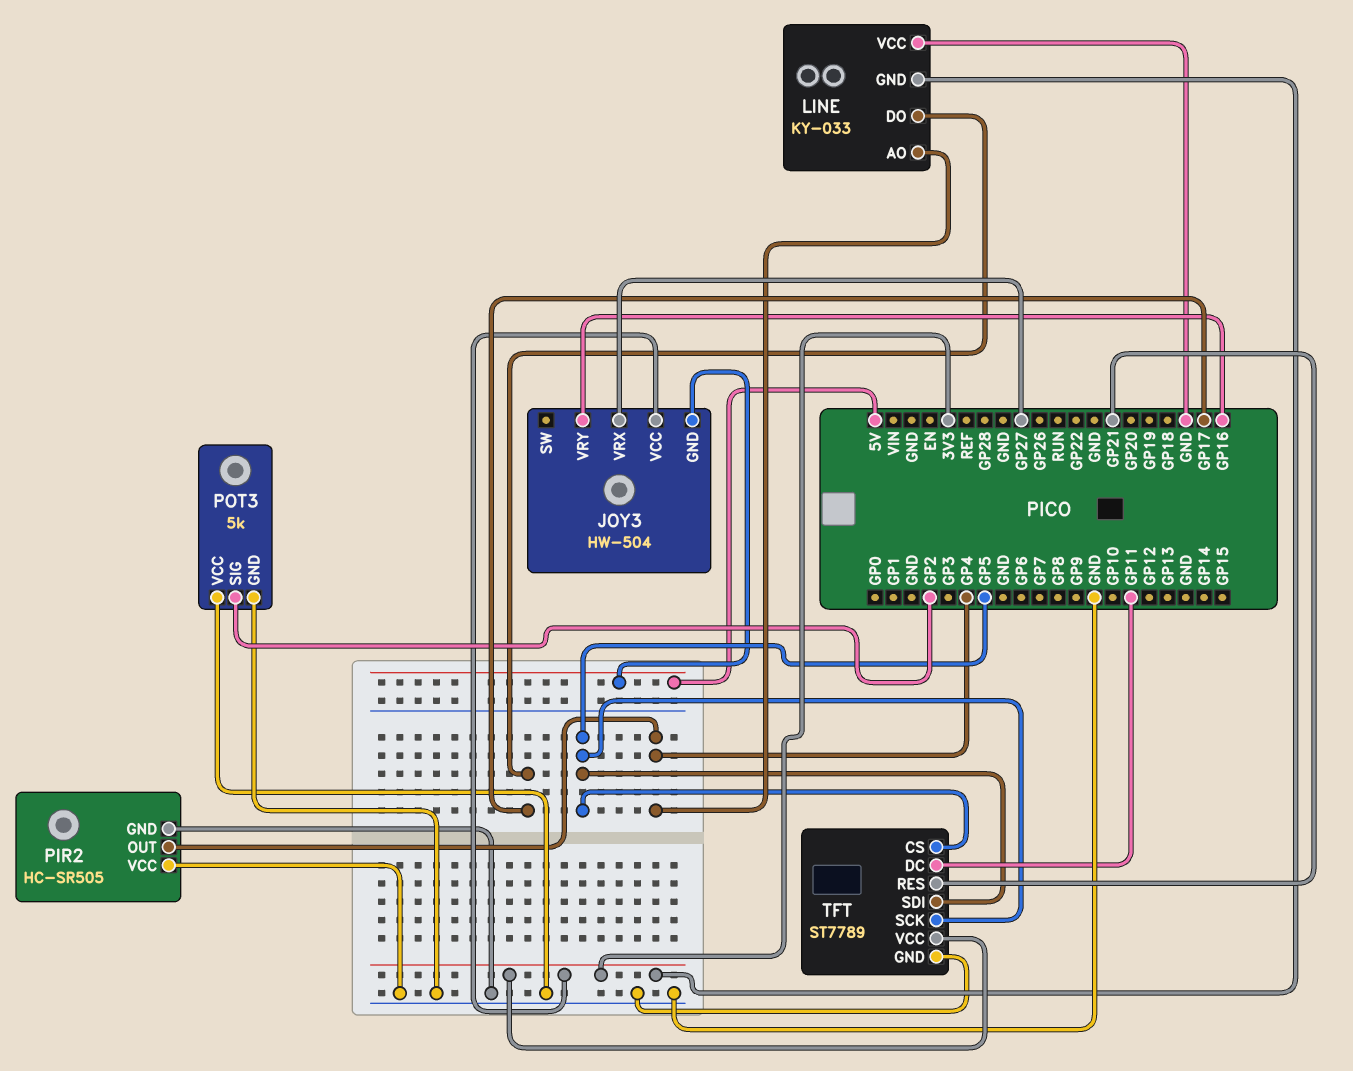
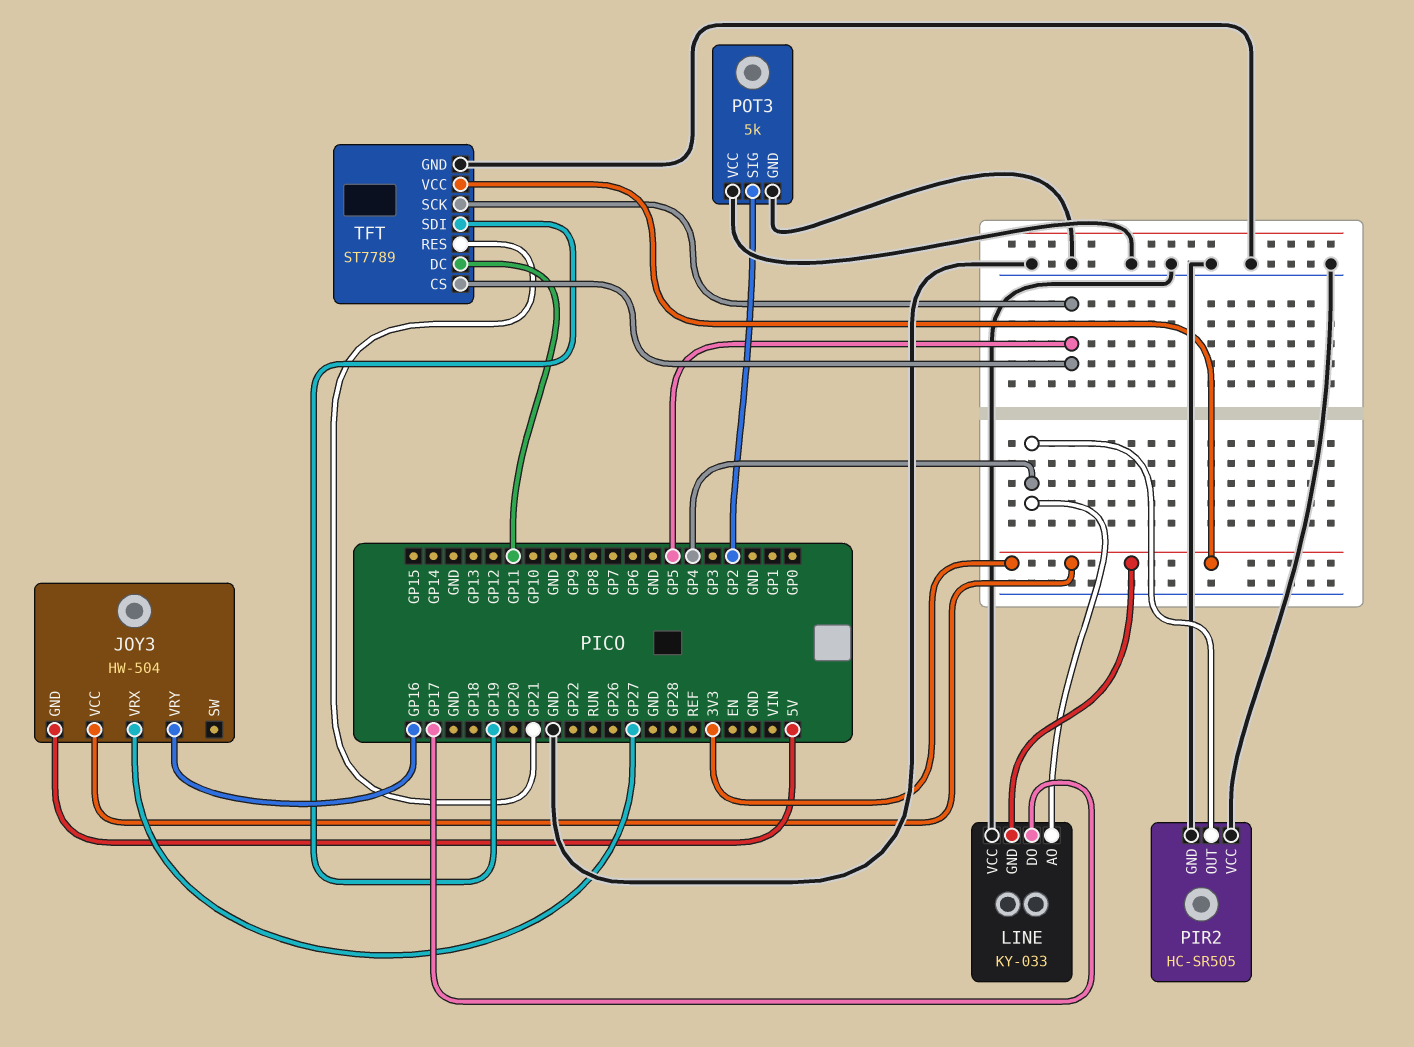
TFT pin SDI: GP5 -> GP19

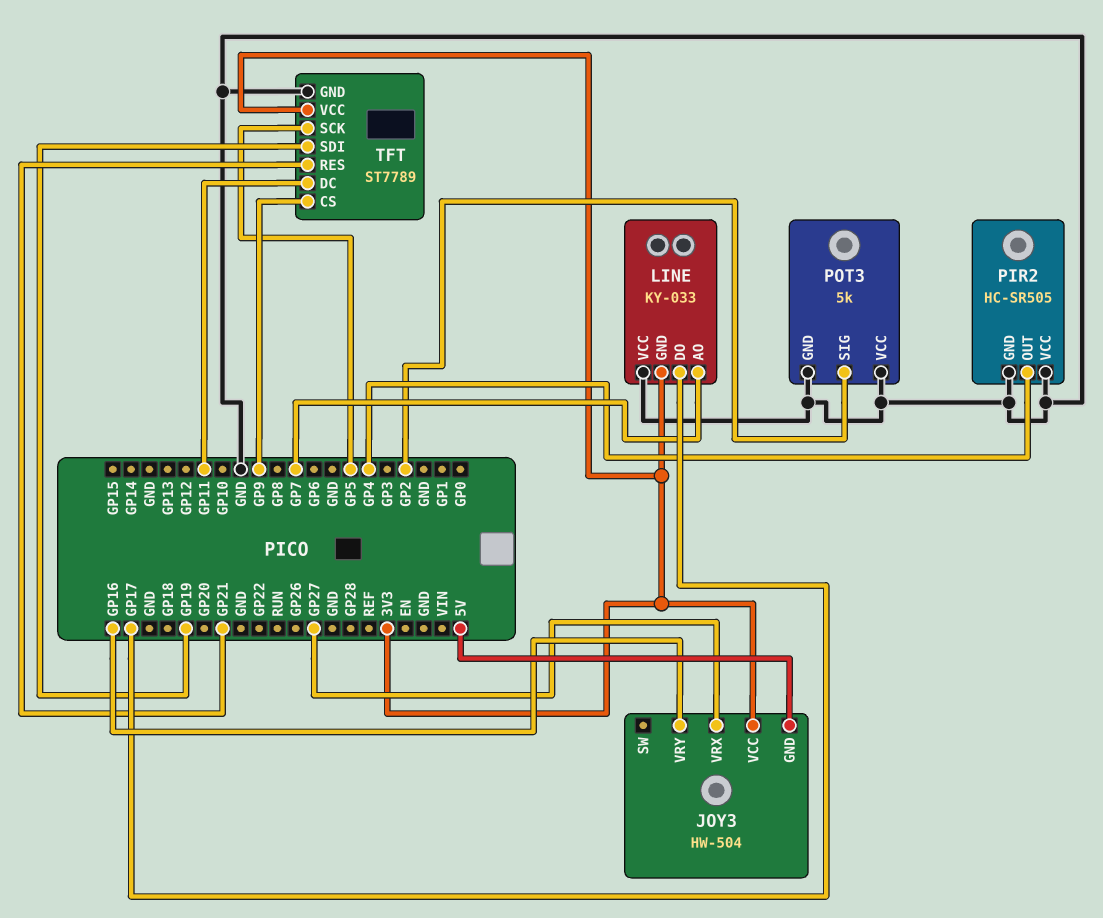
LINE pin AO: GP4 -> GP7
TFT pin CS: GP5 -> GP9

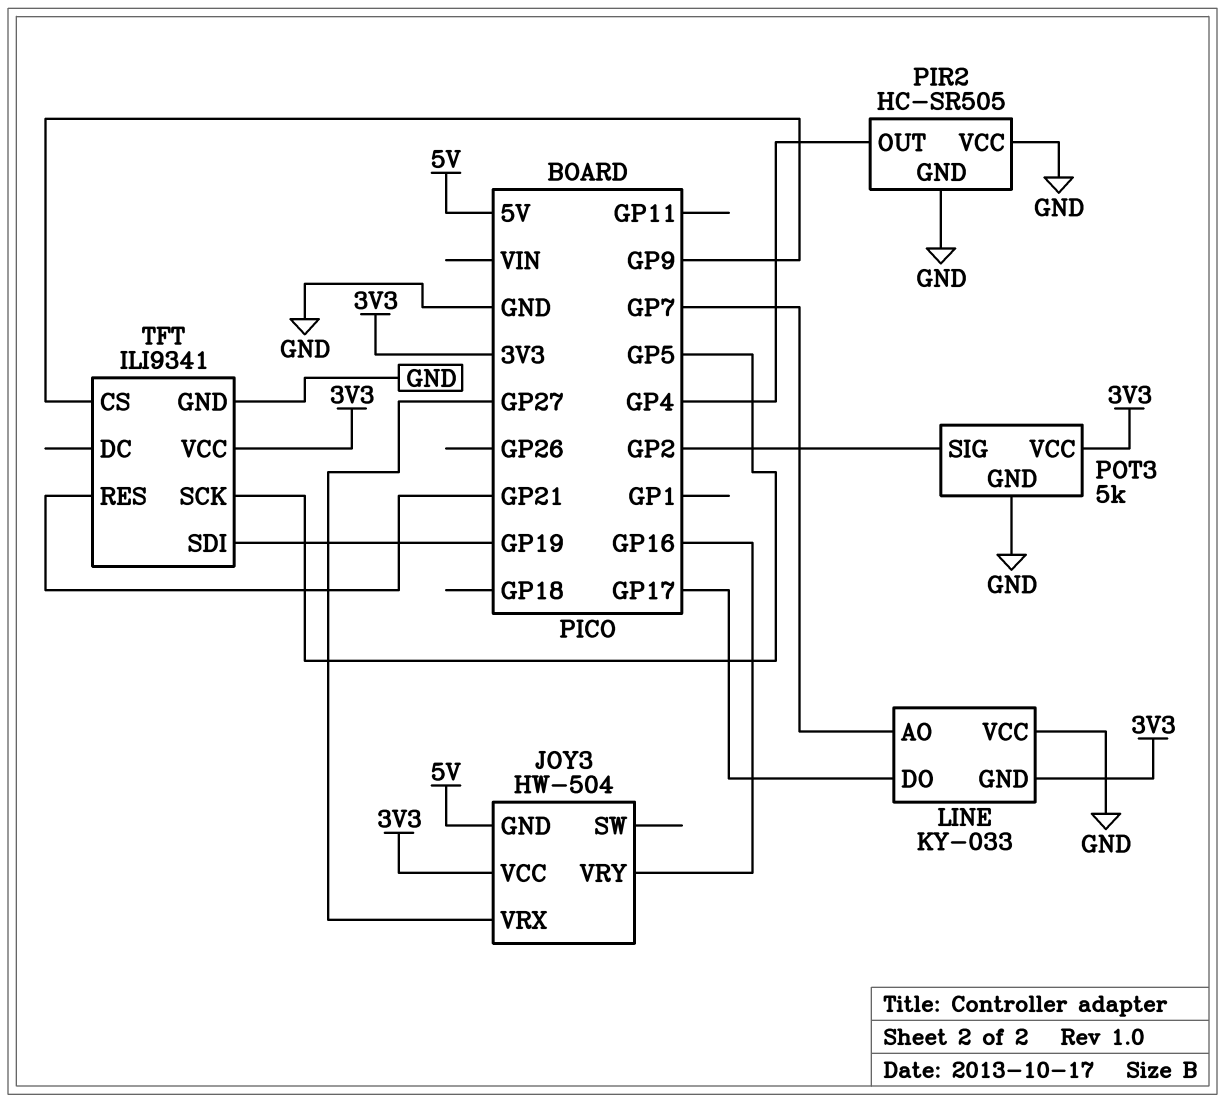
POT3 pin VCC: GND -> 3V3
TFT: ST7789 -> ILI9341
TFT pin DC: GP11 -> none

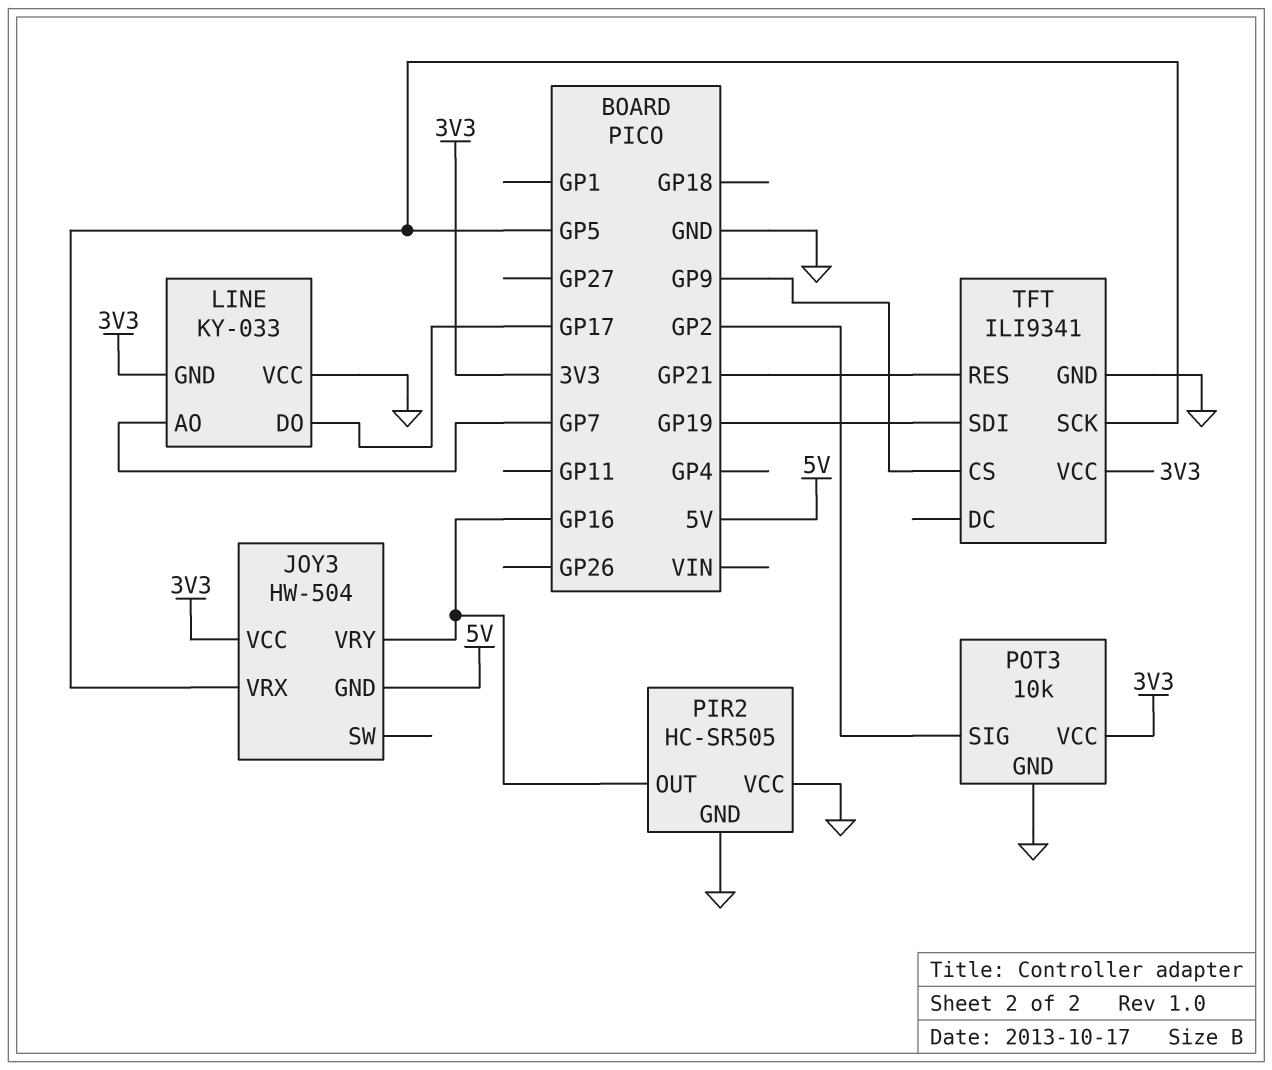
JOY3 pin VRX: GP27 -> GP5
PIR2 pin OUT: GP4 -> GP16
POT3: 5k -> 10k

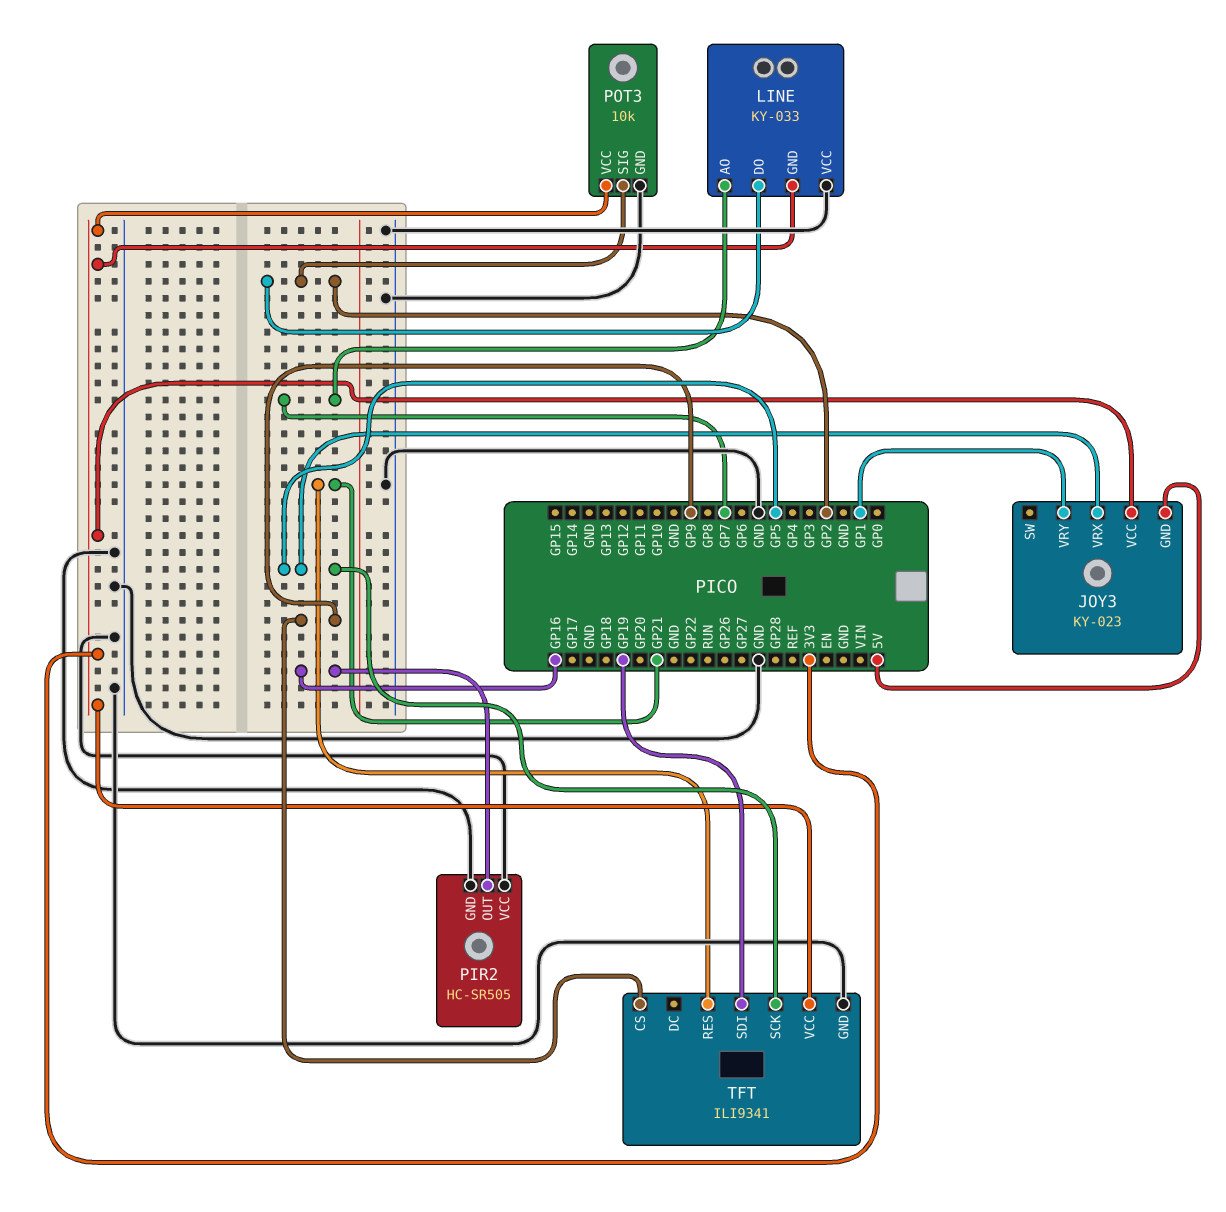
JOY3: HW-504 -> KY-023
JOY3 pin VRY: GP16 -> GP1
LINE pin DO: GP17 -> GP2

